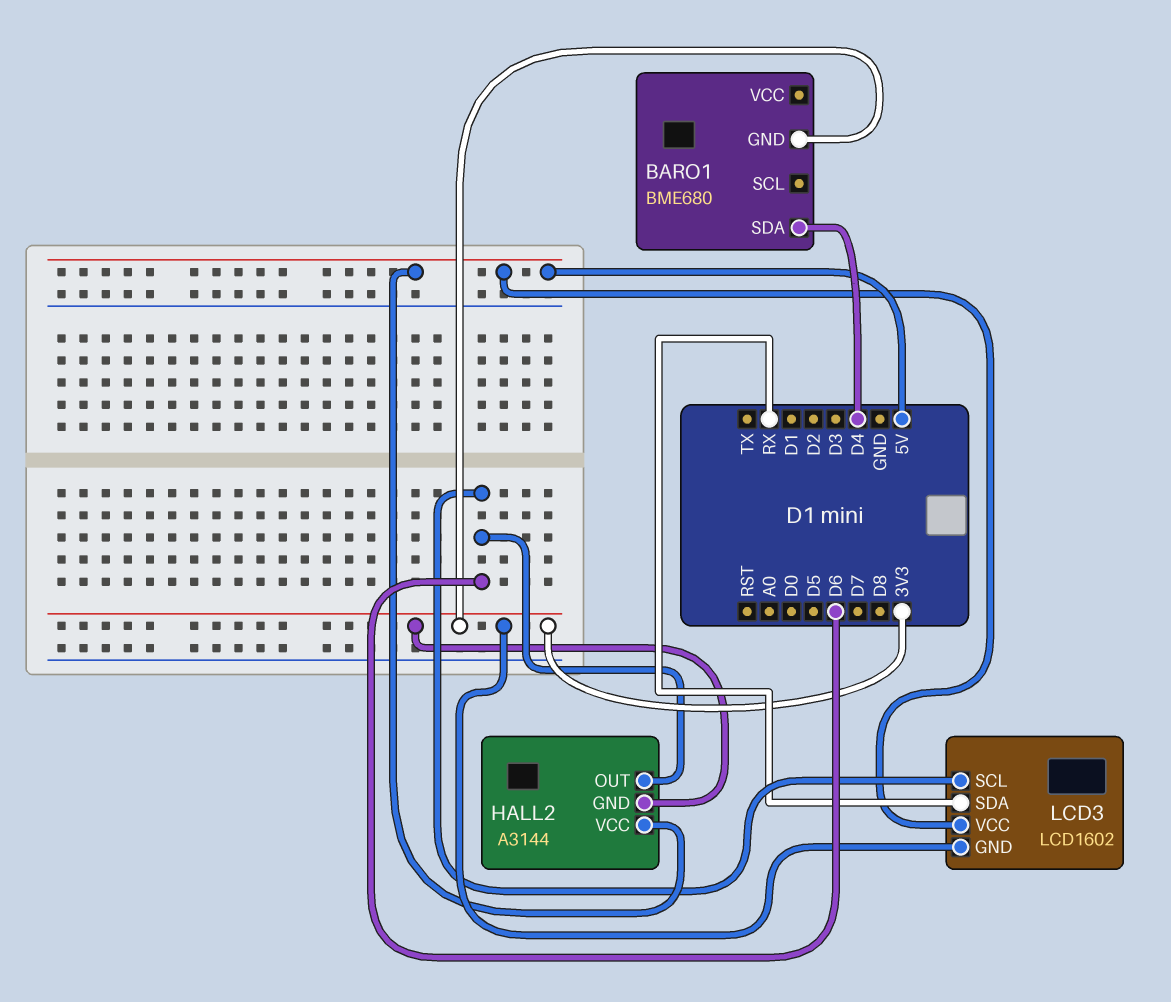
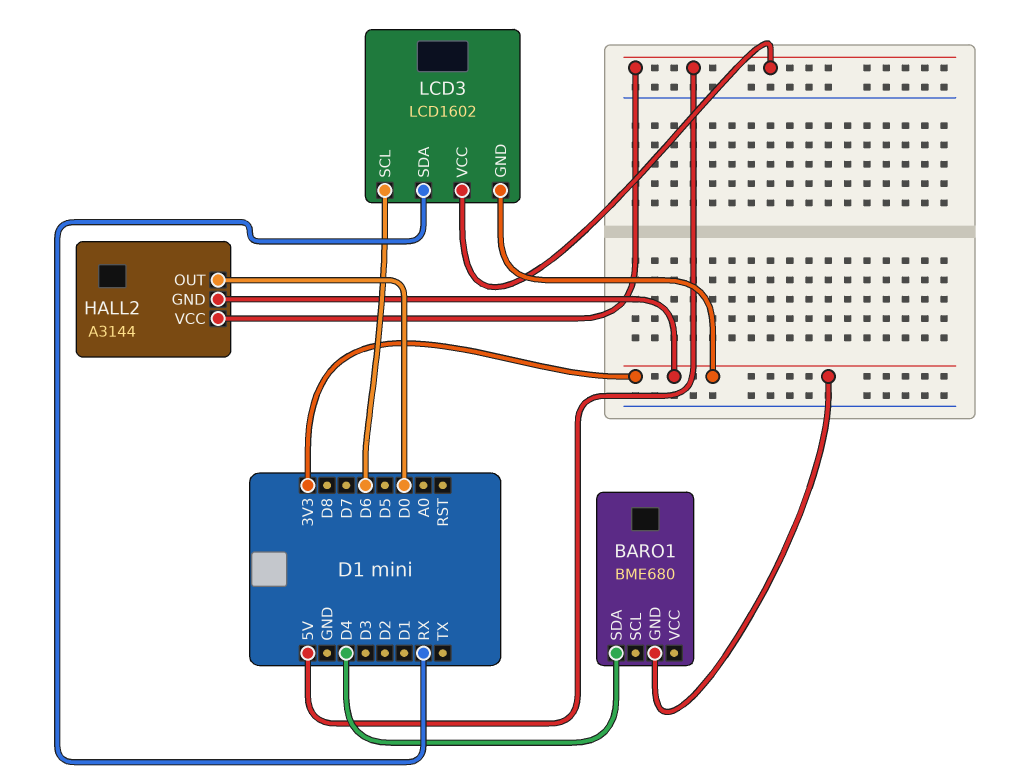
HALL2 pin OUT: D6 -> D0

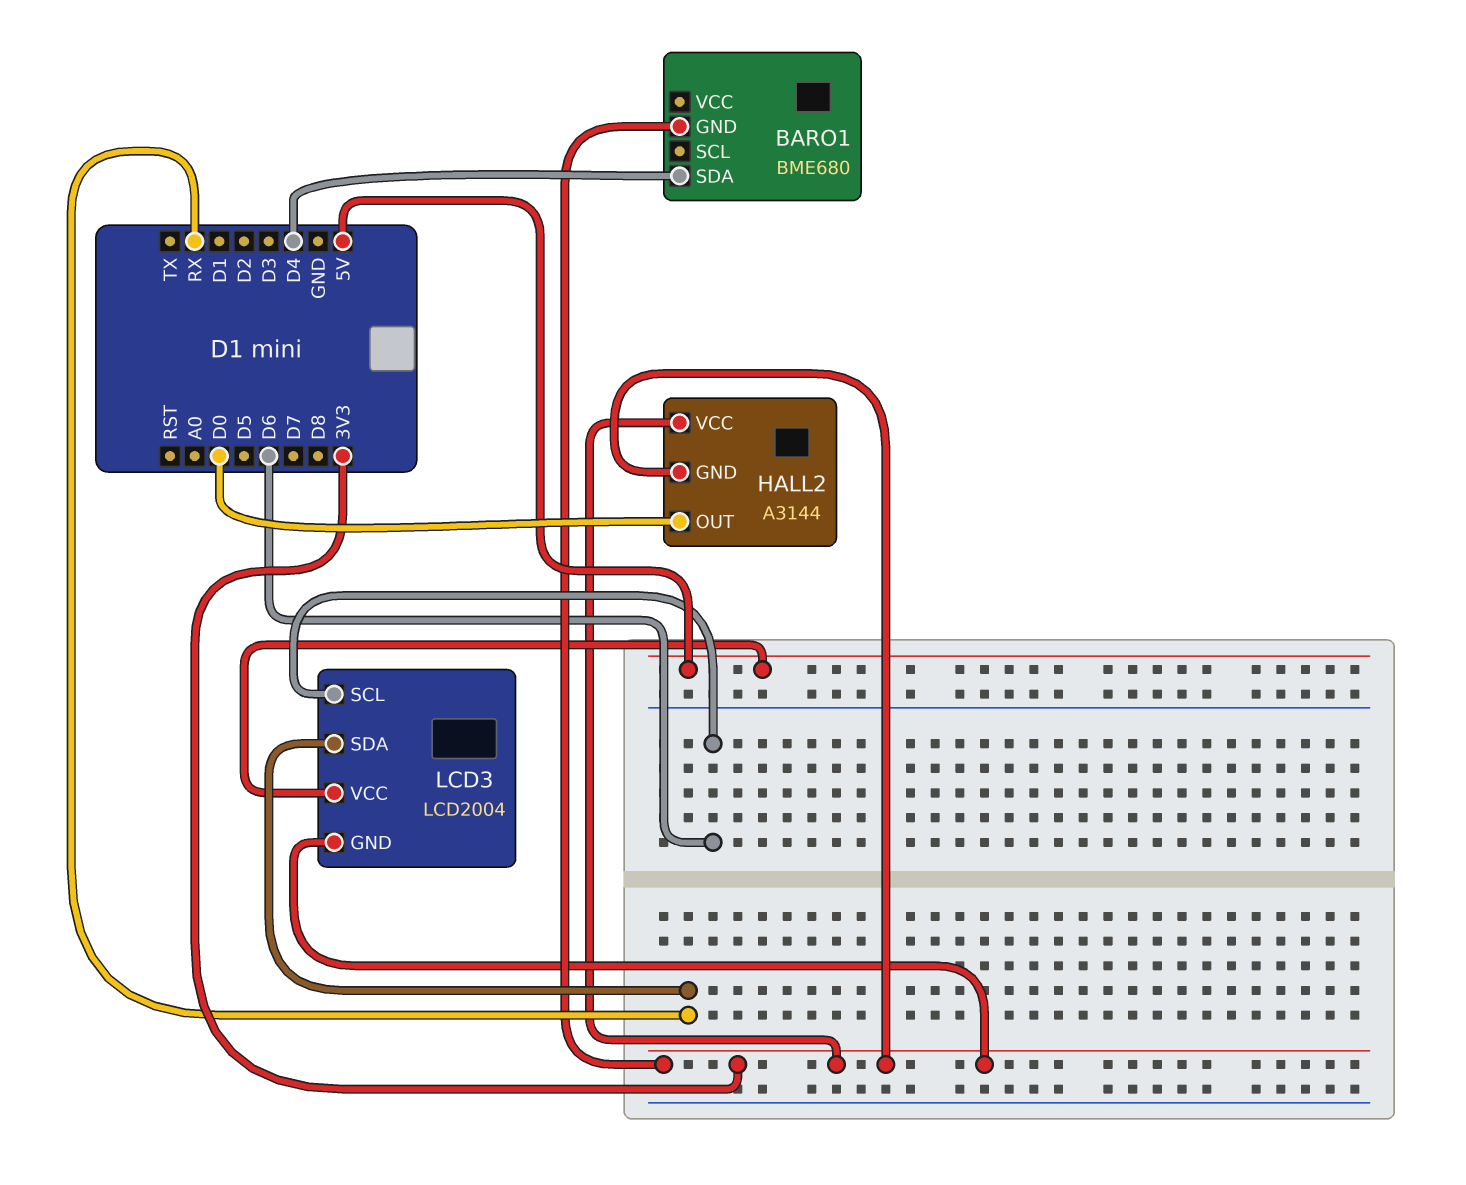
HALL2 pin VCC: 5V -> 3V3
LCD3: LCD1602 -> LCD2004

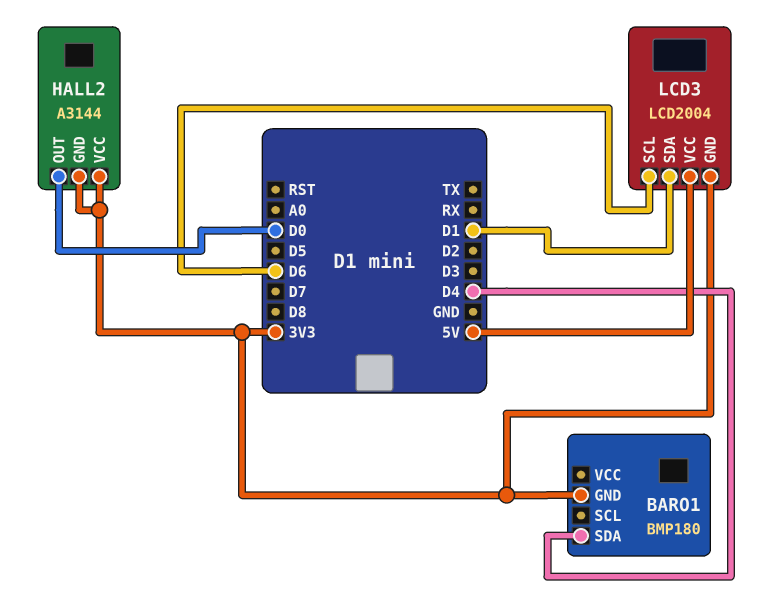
BARO1: BME680 -> BMP180
LCD3 pin SDA: RX -> D1

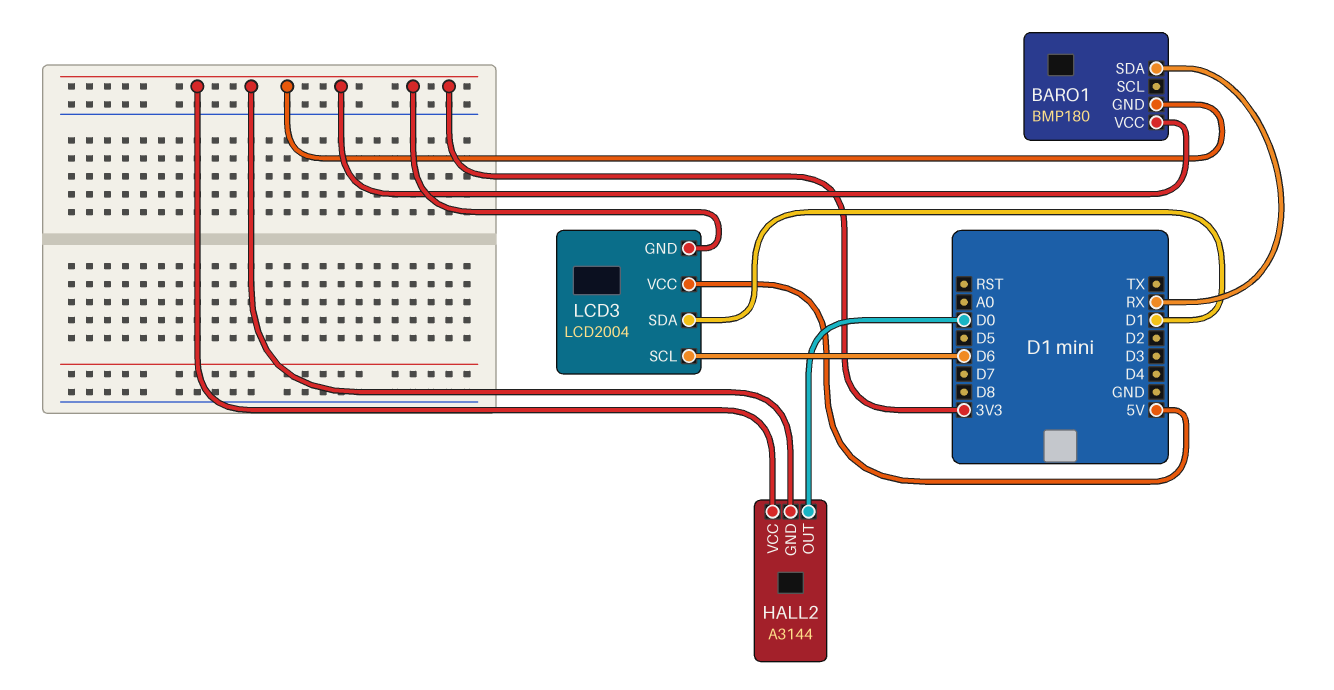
BARO1 pin SDA: D4 -> RX
BARO1 pin VCC: none -> 3V3

